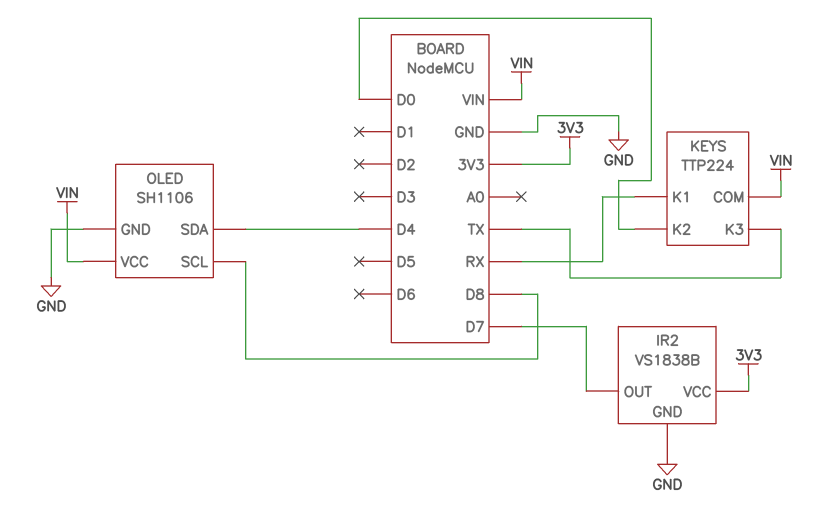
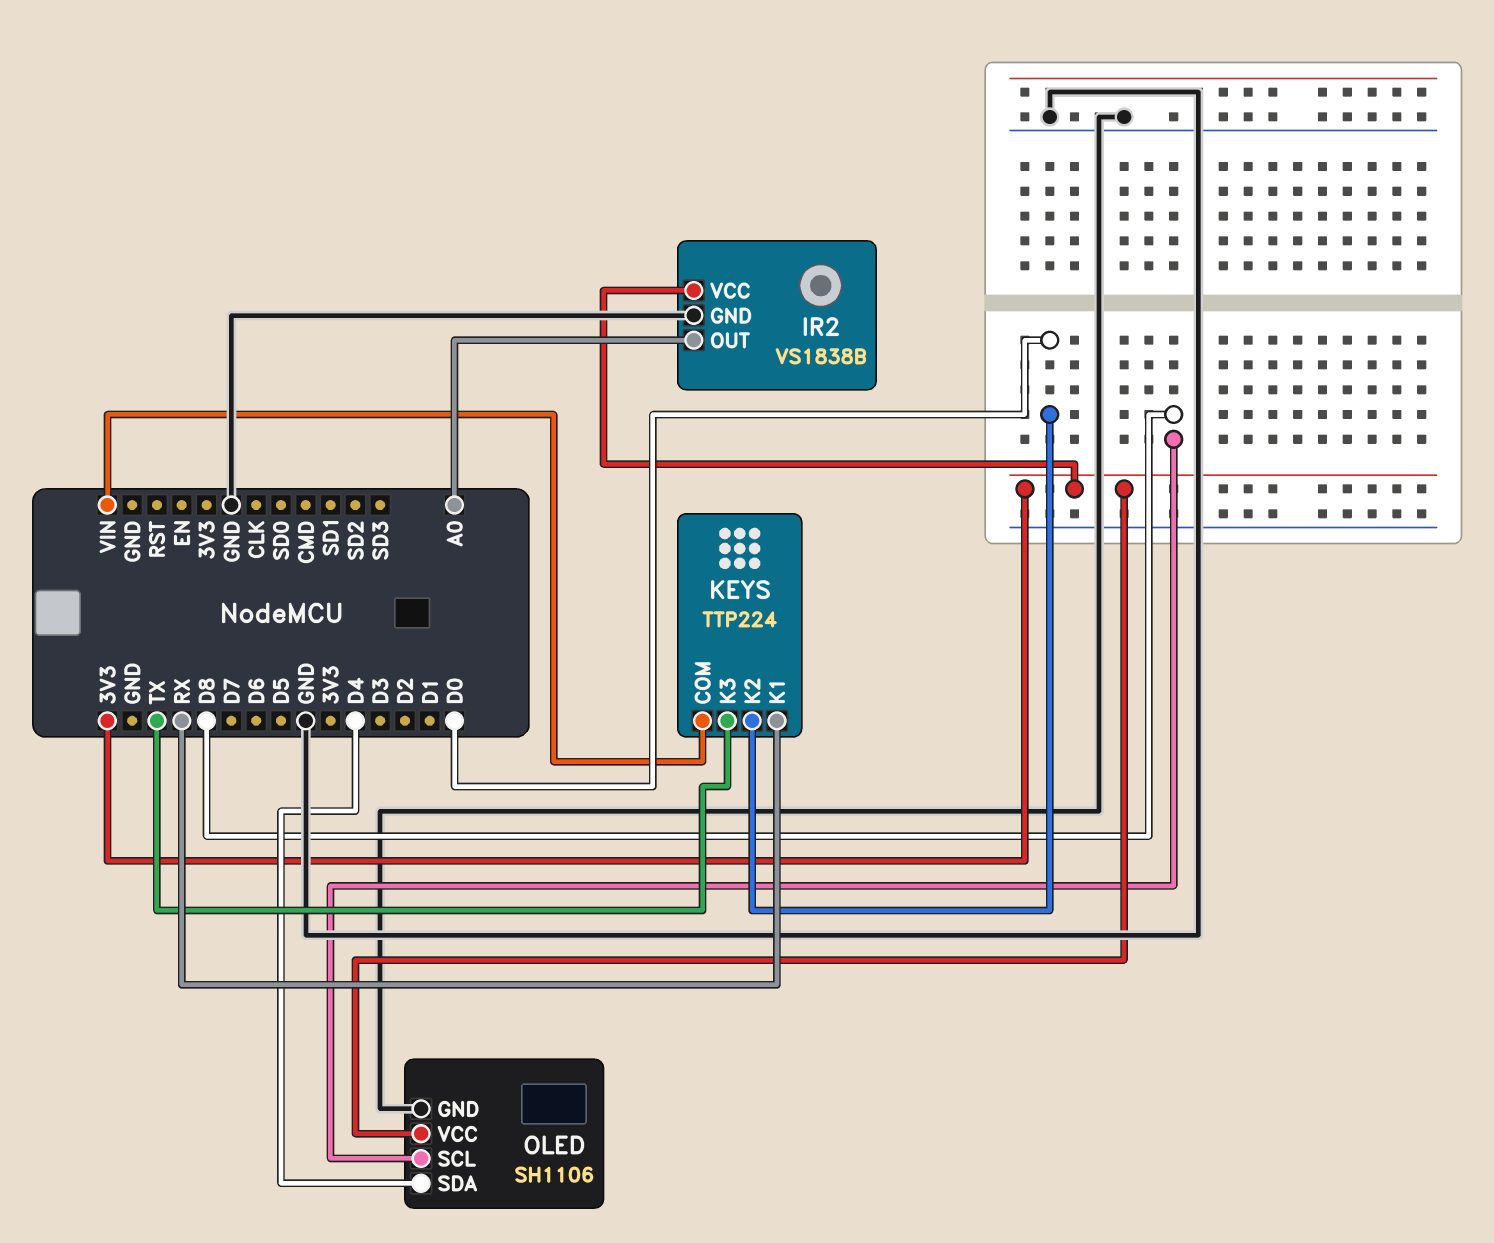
IR2 pin OUT: D7 -> A0
OLED pin VCC: VIN -> 3V3

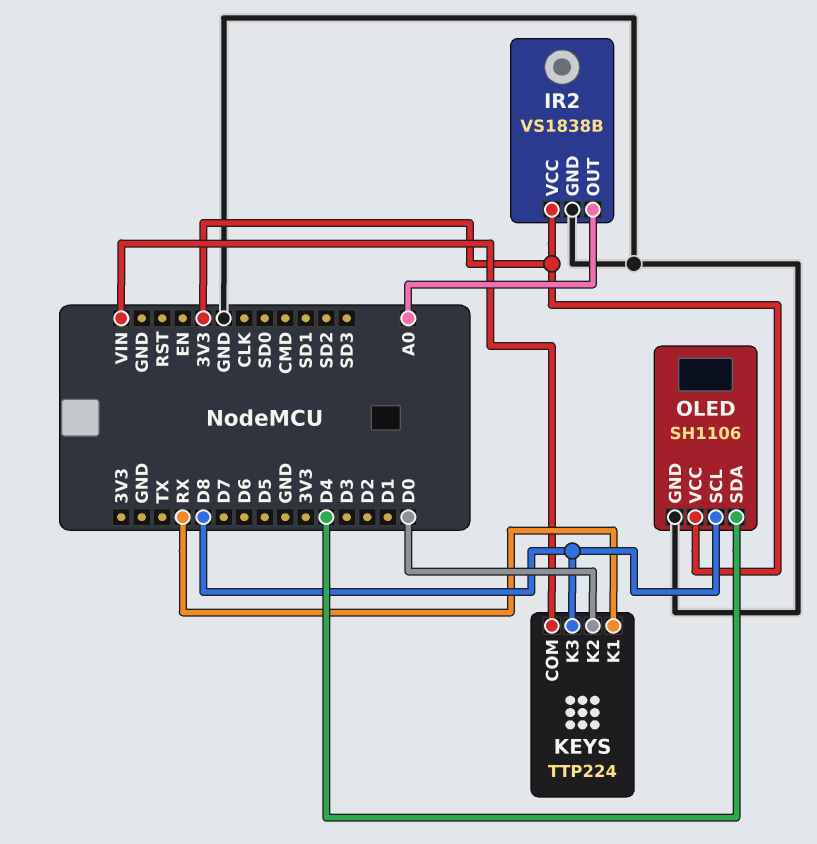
KEYS pin K3: TX -> D8

